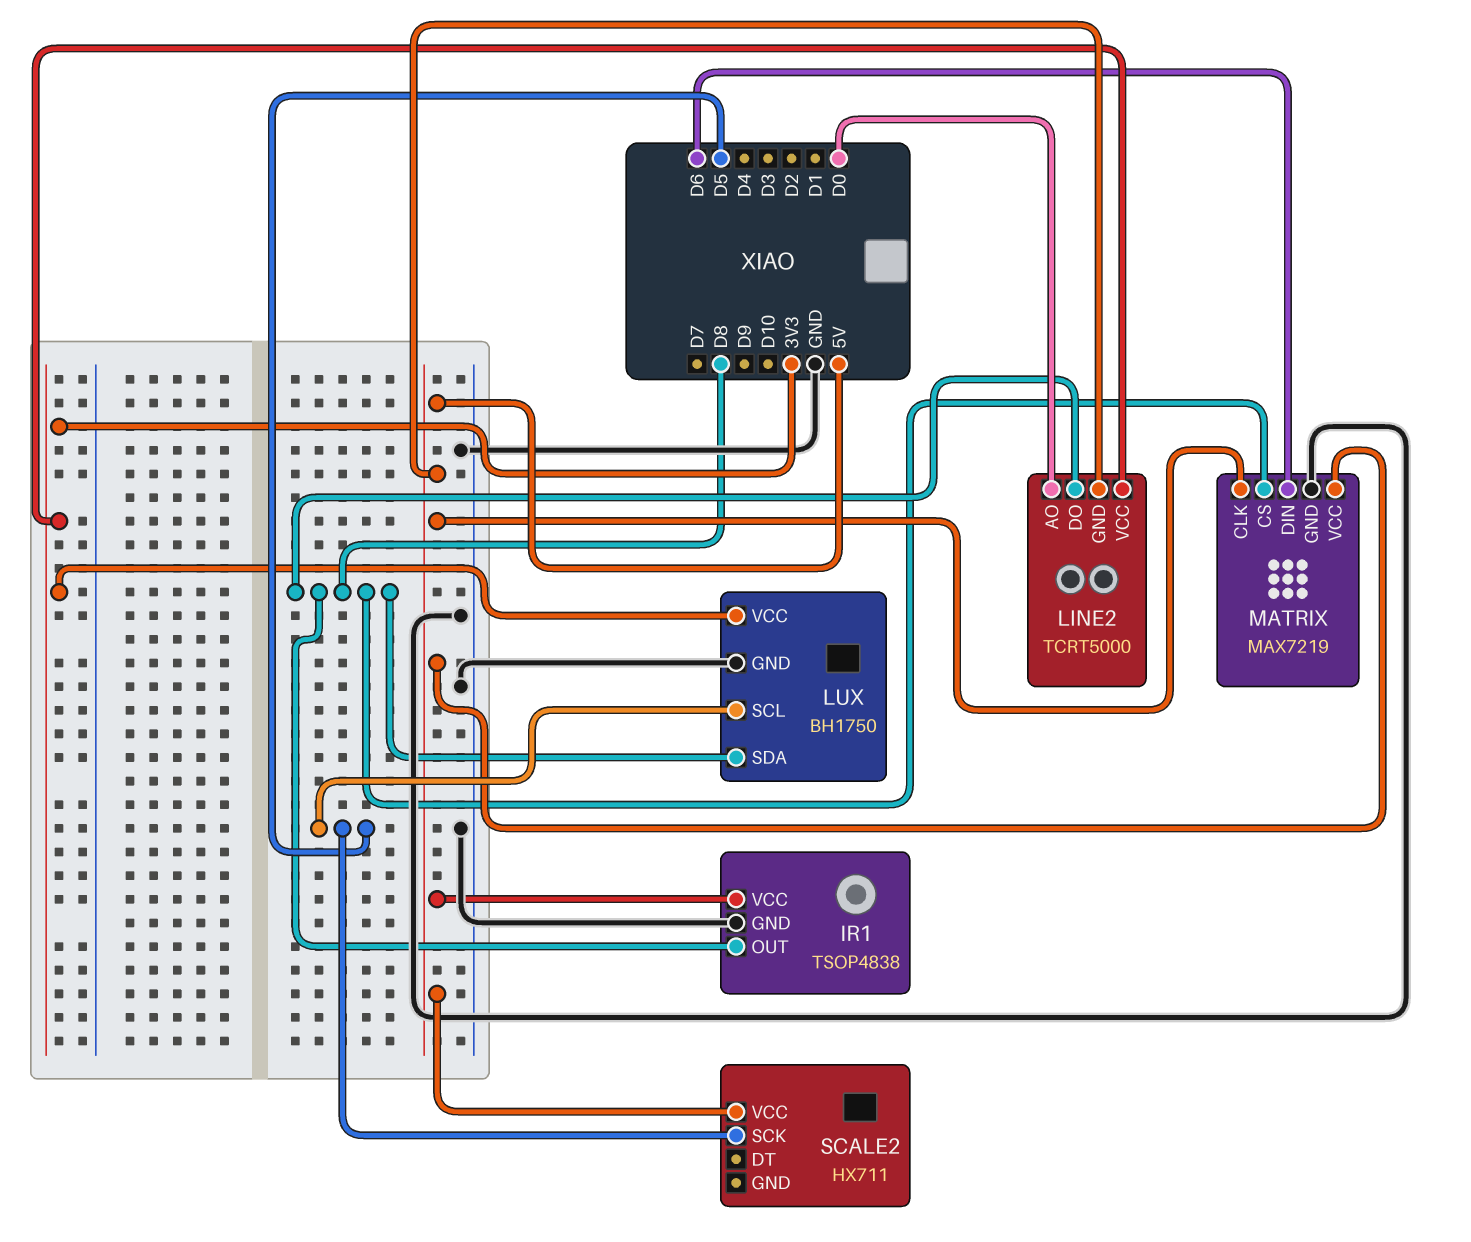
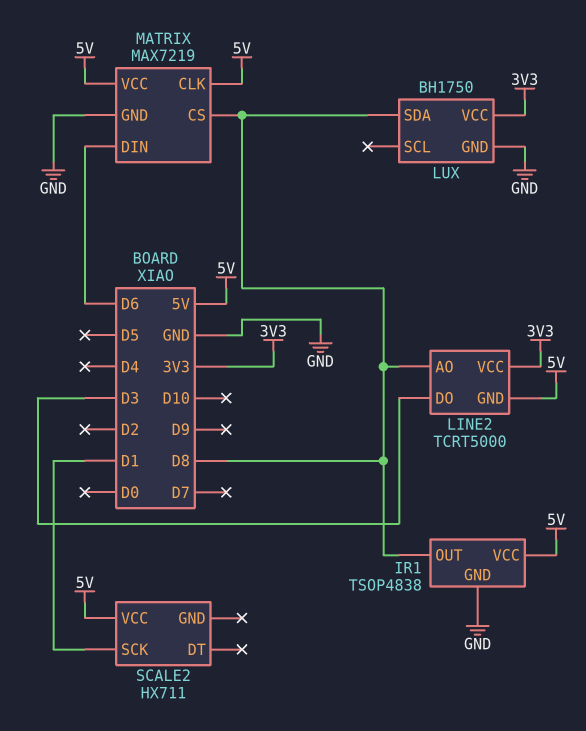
LINE2 pin AO: D0 -> D8
LINE2 pin DO: D8 -> D3
LUX pin SCL: D5 -> none
SCALE2 pin SCK: D5 -> D1

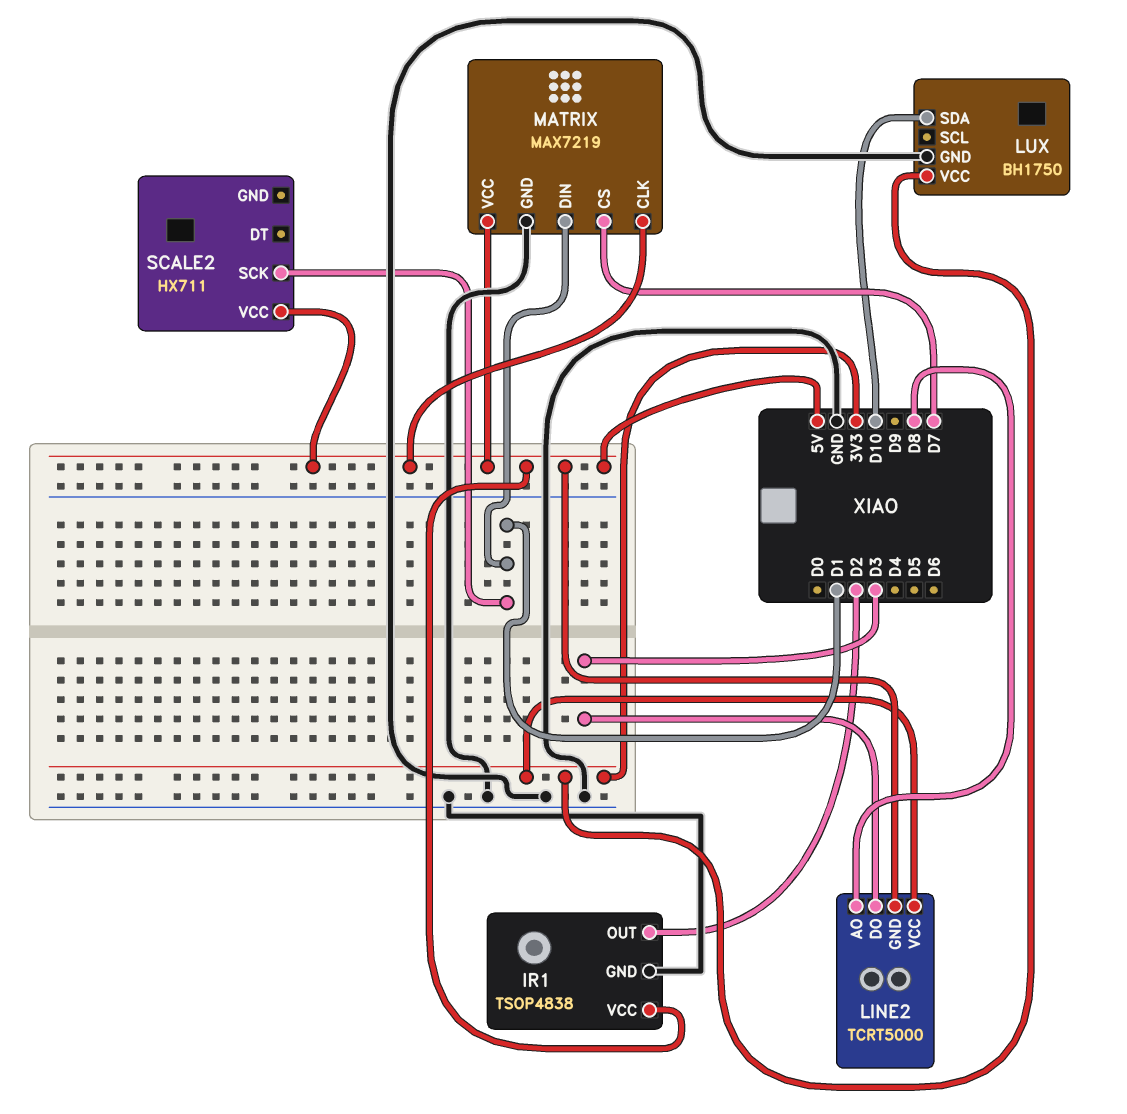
IR1 pin OUT: D8 -> D2
LUX pin SDA: D8 -> D10
MATRIX pin CS: D8 -> D7
MATRIX pin DIN: D6 -> D1

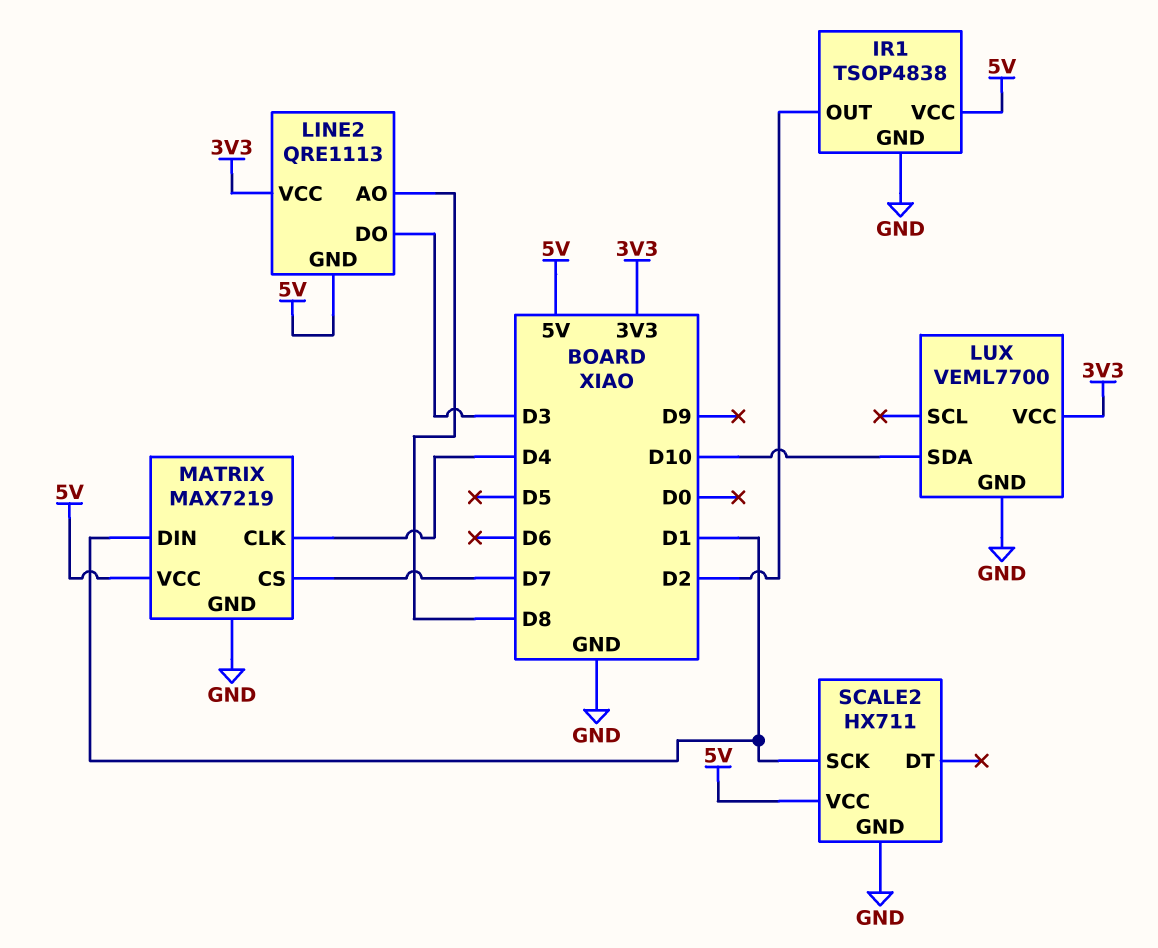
LINE2: TCRT5000 -> QRE1113
LUX: BH1750 -> VEML7700
MATRIX pin CLK: 5V -> D4
SCALE2 pin GND: none -> GND

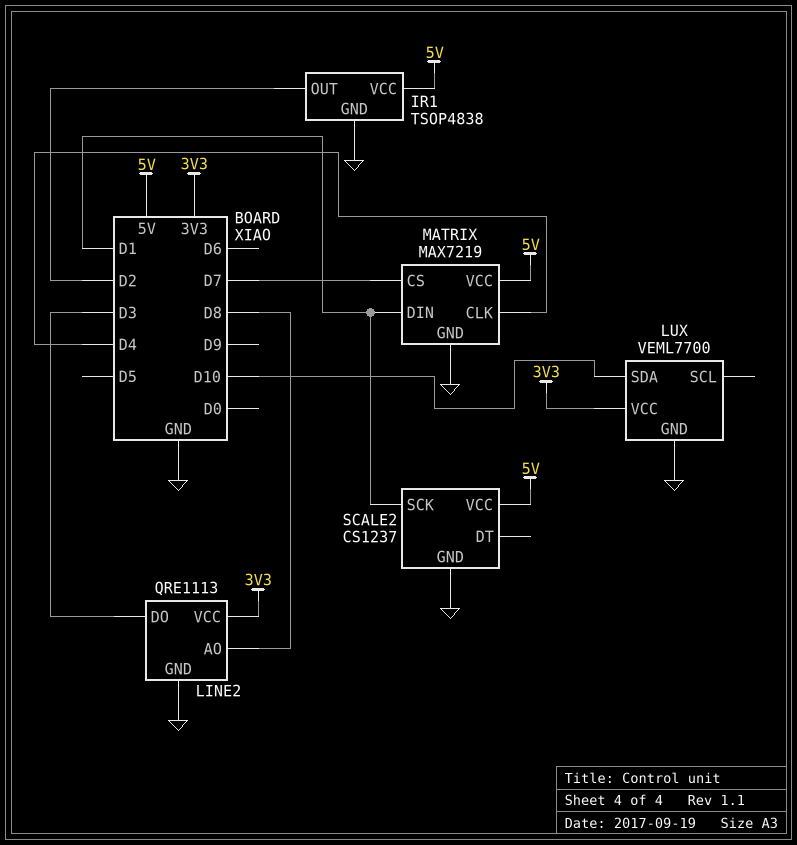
LINE2 pin GND: 5V -> GND
SCALE2: HX711 -> CS1237

